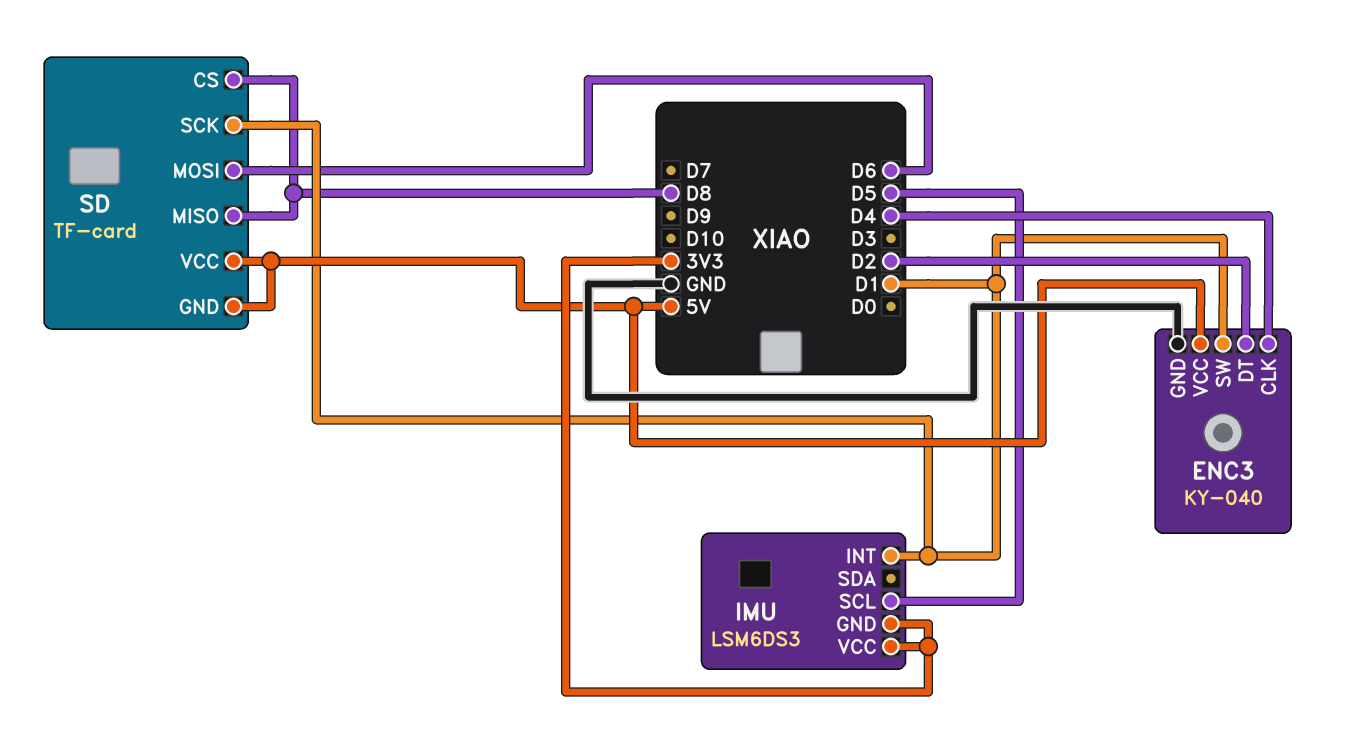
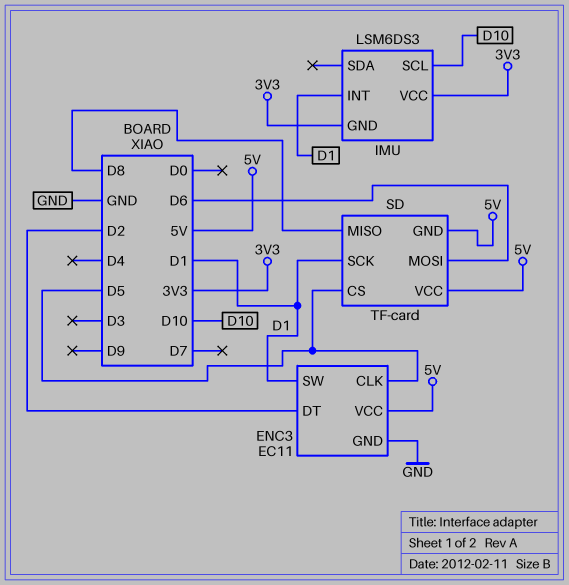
ENC3: KY-040 -> EC11
ENC3 pin CLK: D4 -> D5
IMU pin SCL: D5 -> D10
SD pin CS: D8 -> D5

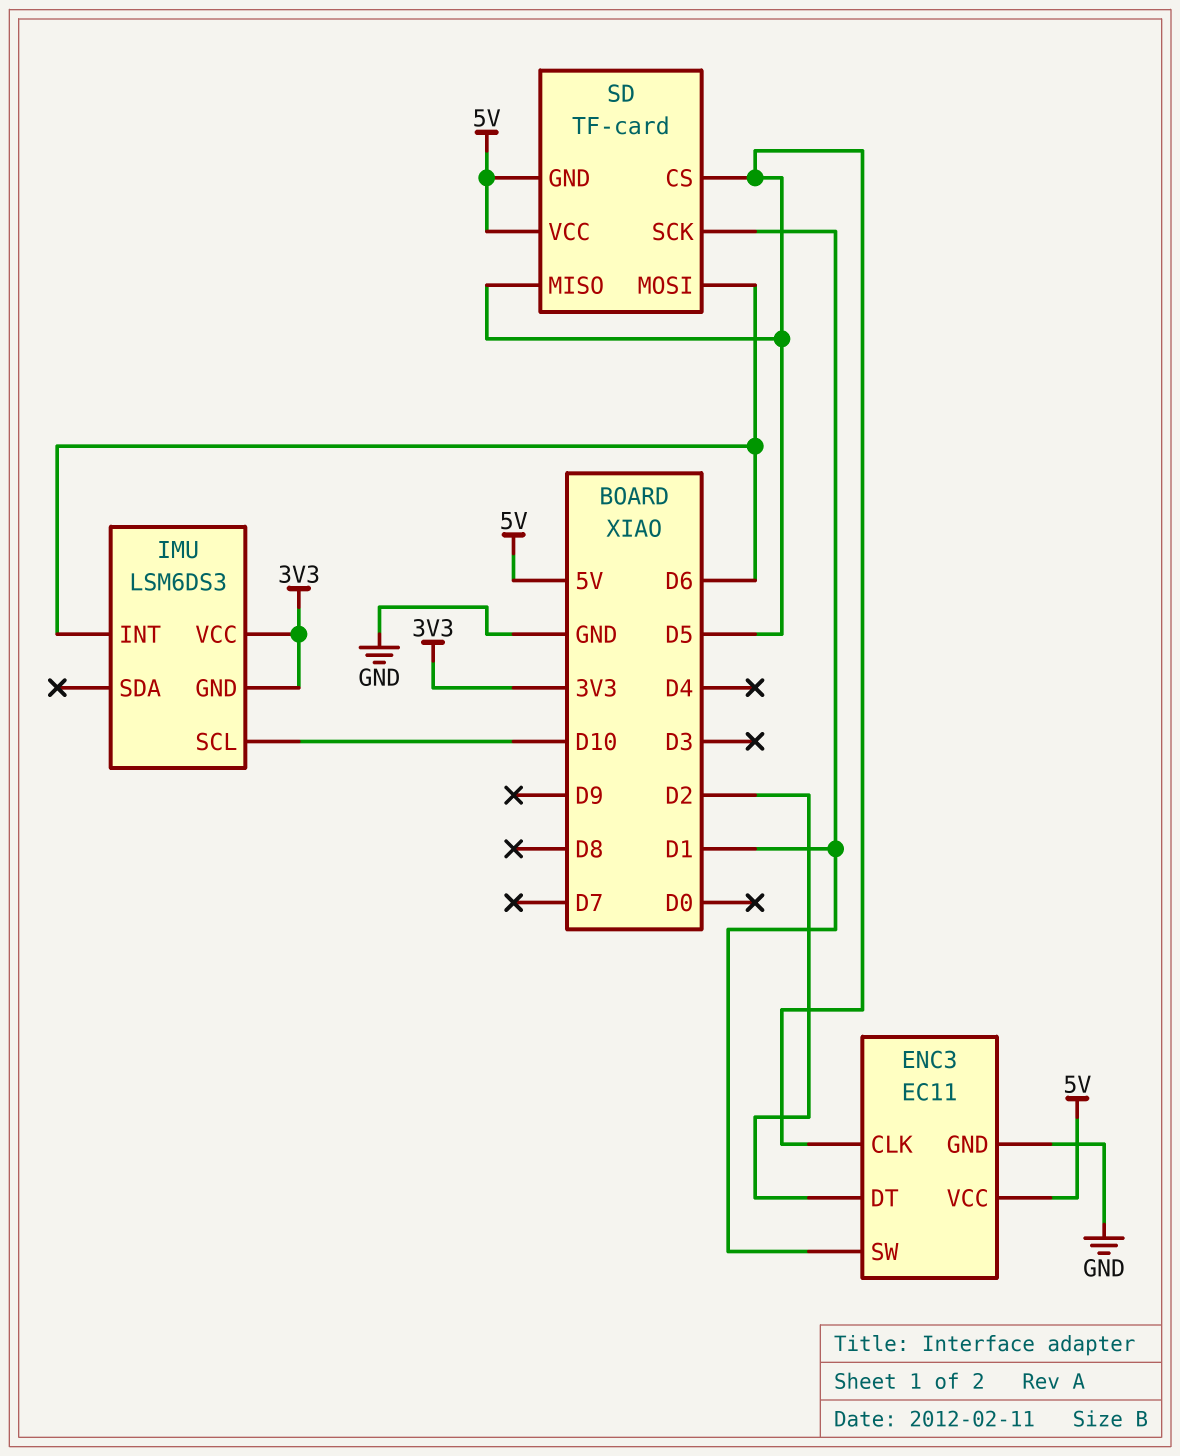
IMU pin INT: D1 -> D6
SD pin MISO: D8 -> D5

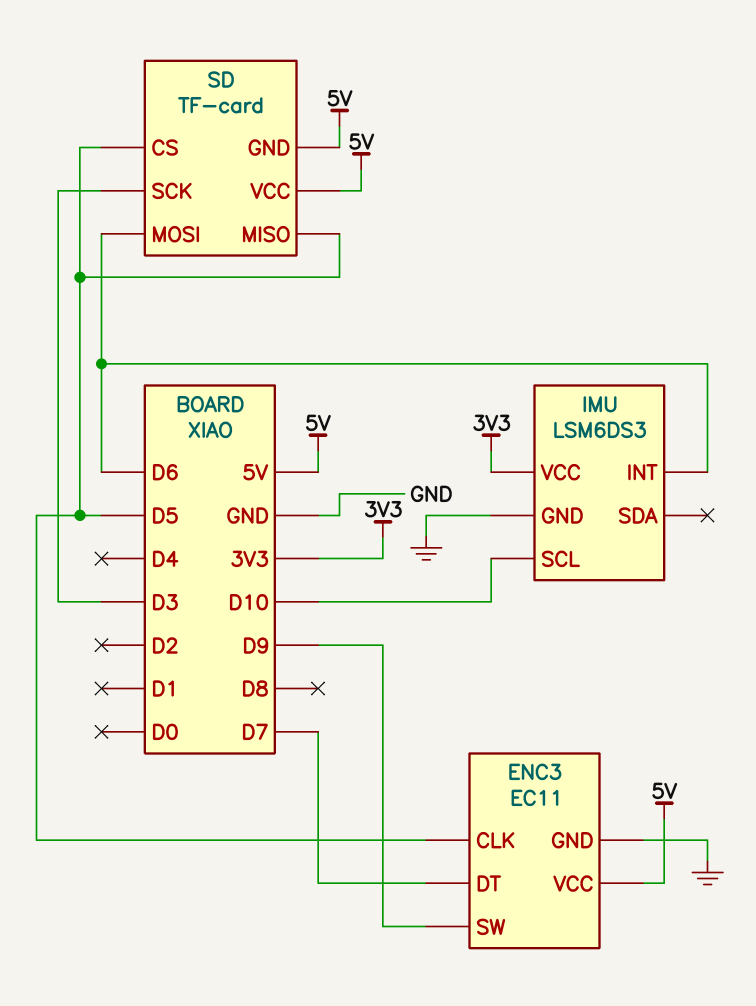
ENC3 pin DT: D2 -> D7
ENC3 pin SW: D1 -> D9
IMU pin GND: 3V3 -> GND
SD pin SCK: D1 -> D3

